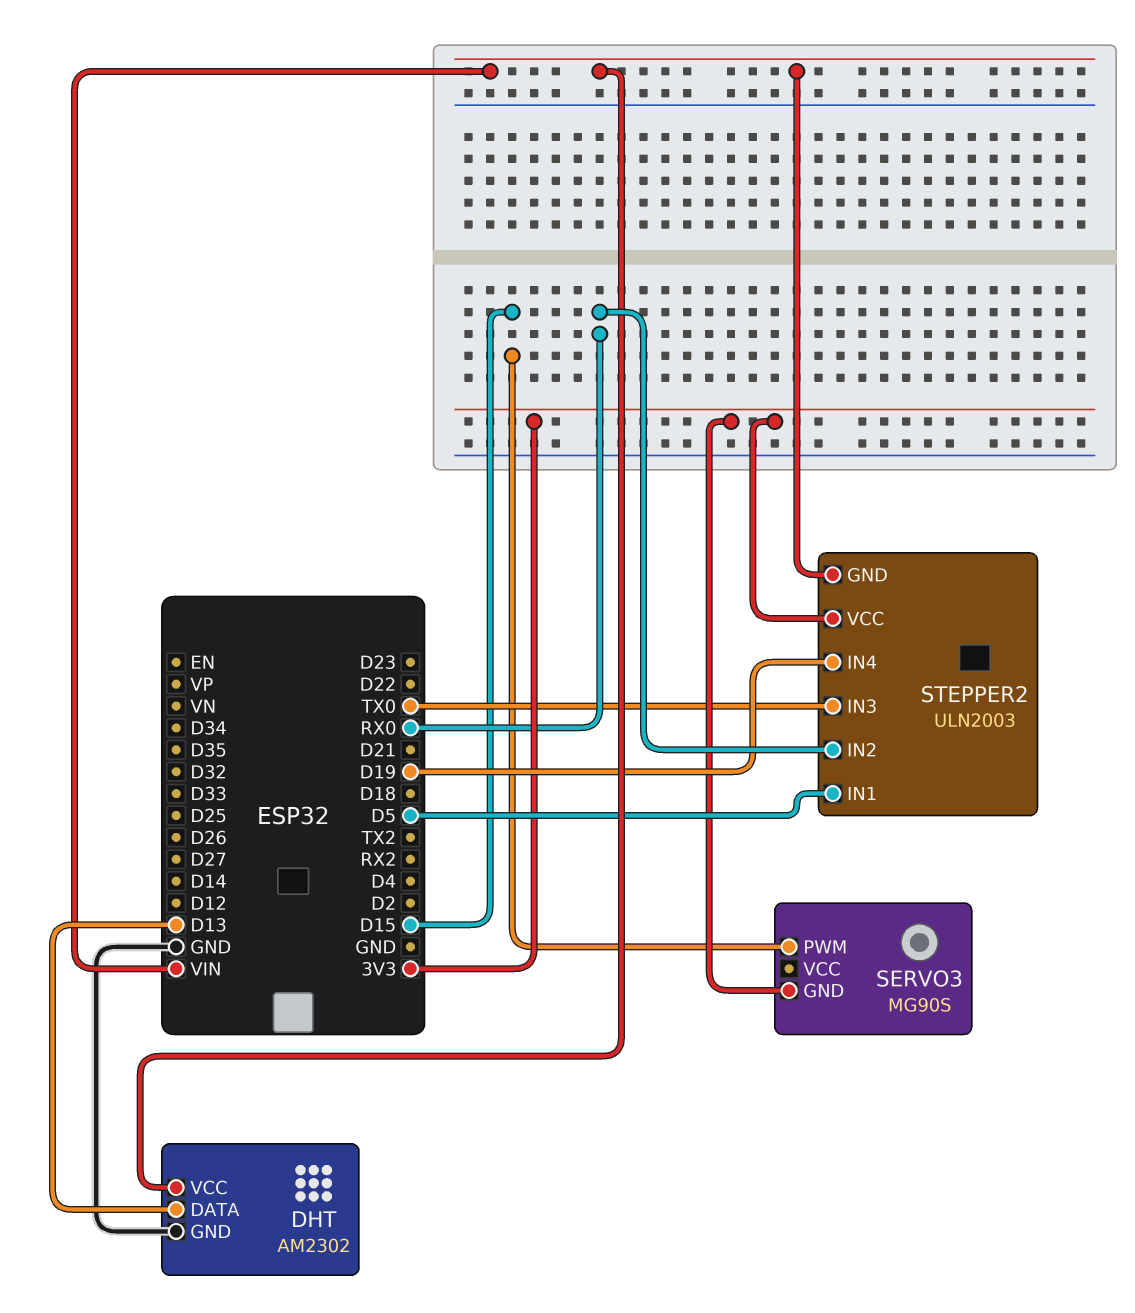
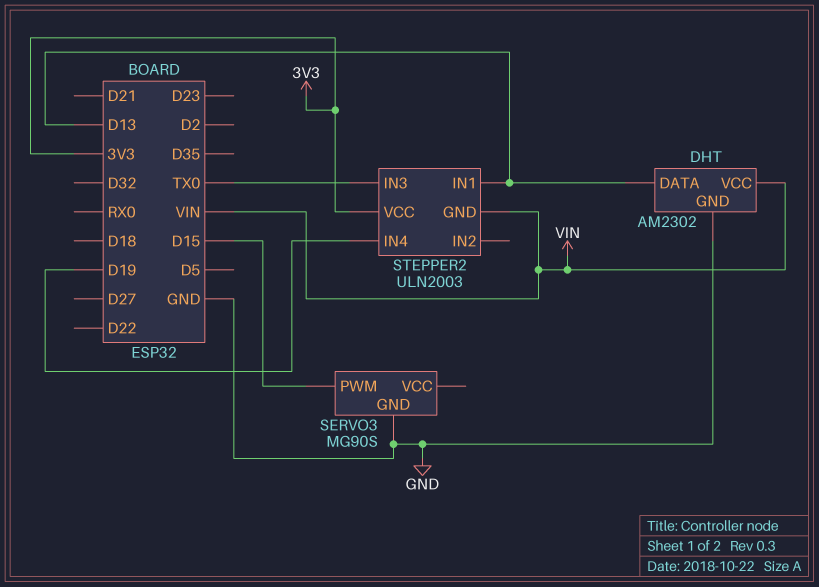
SERVO3 pin GND: 3V3 -> GND
STEPPER2 pin IN1: D5 -> D13
STEPPER2 pin IN2: RX0 -> none

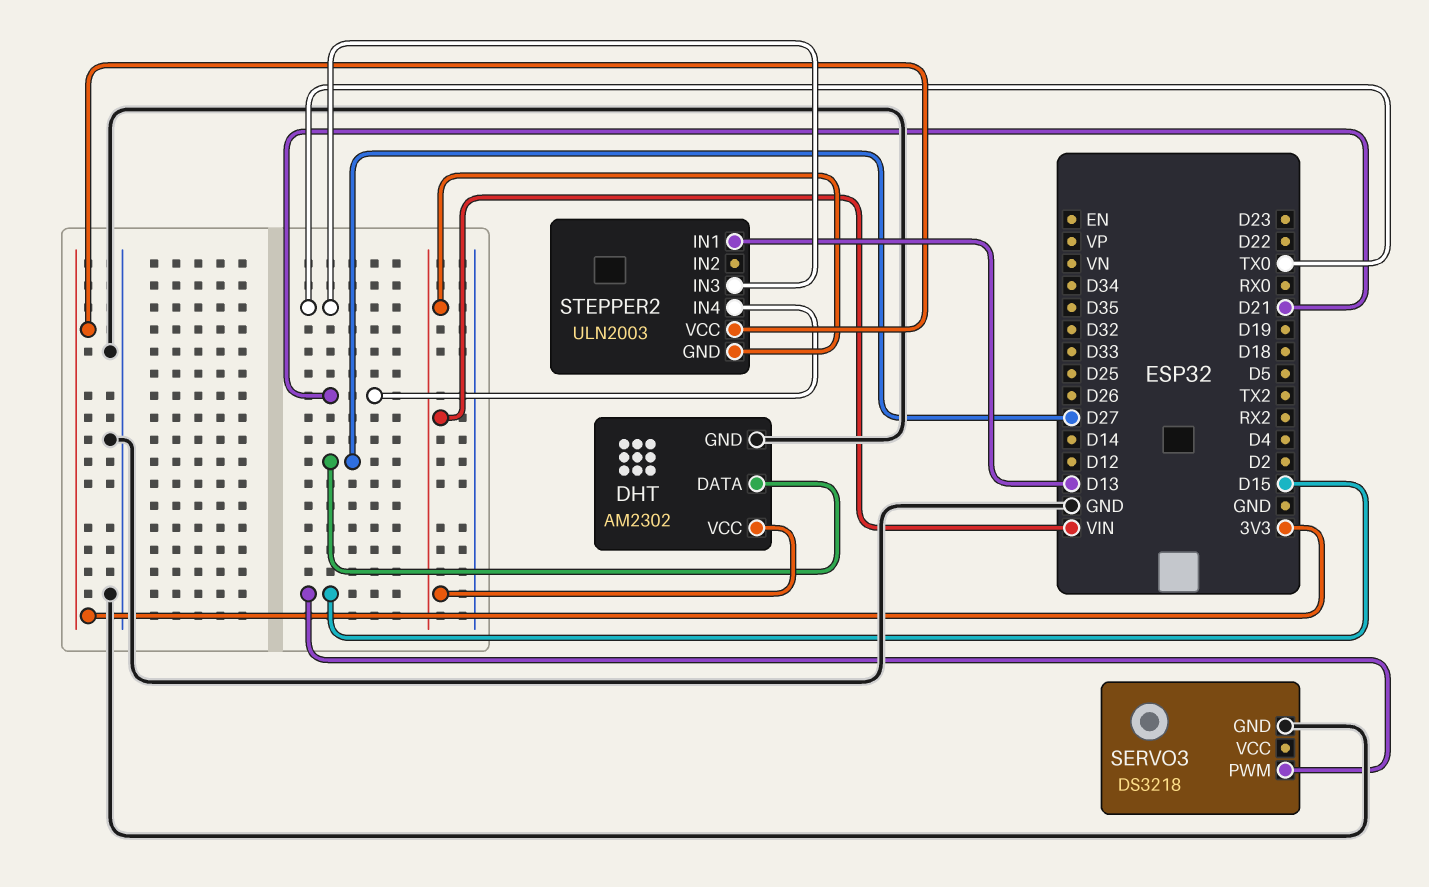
DHT pin DATA: D13 -> D27
SERVO3: MG90S -> DS3218
STEPPER2 pin IN4: D19 -> D21

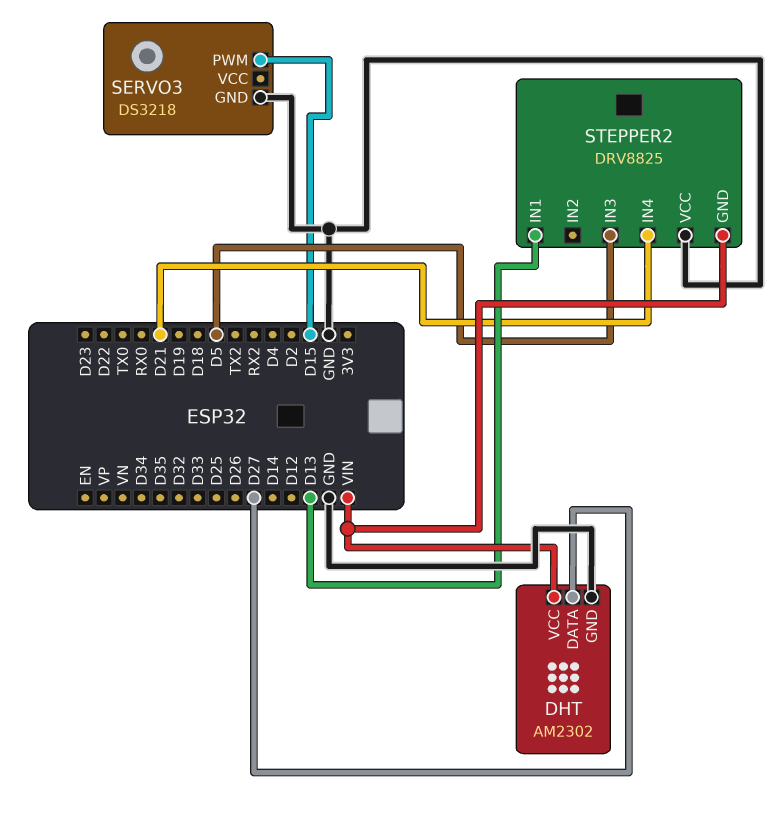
STEPPER2: ULN2003 -> DRV8825
STEPPER2 pin IN3: TX0 -> D5
STEPPER2 pin VCC: 3V3 -> GND

